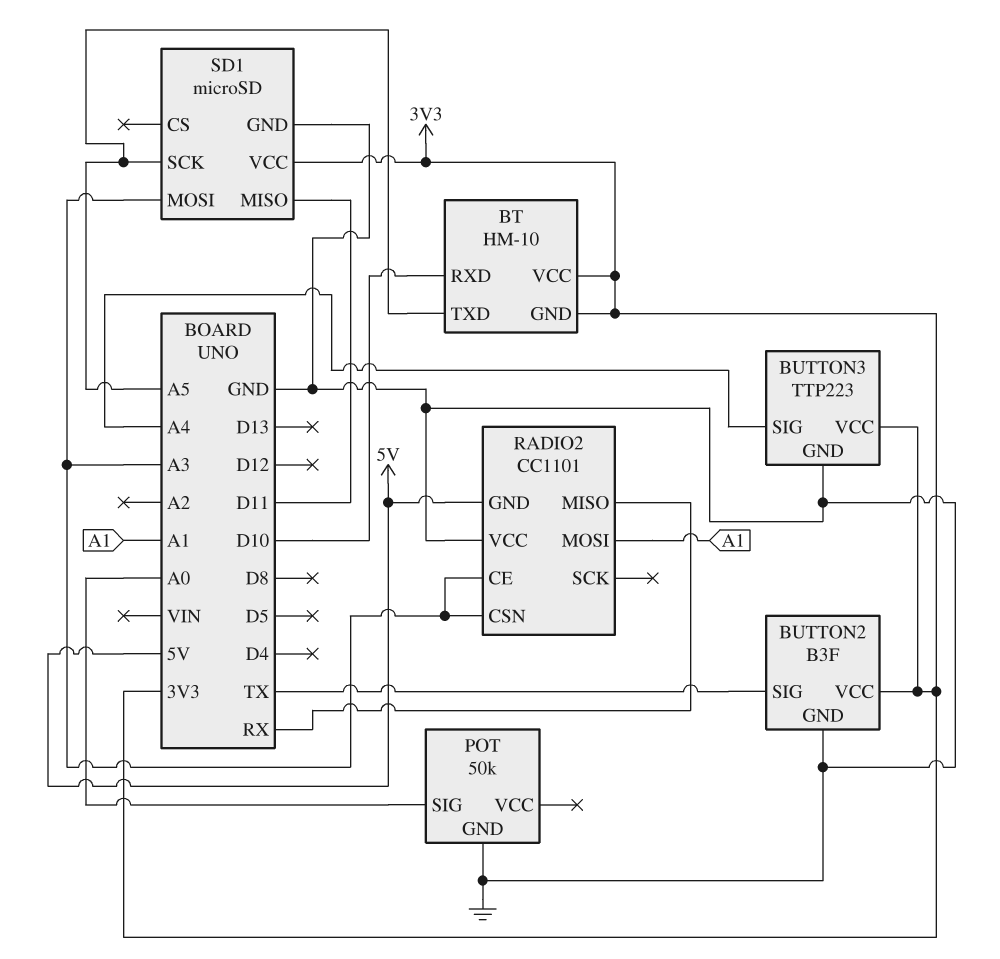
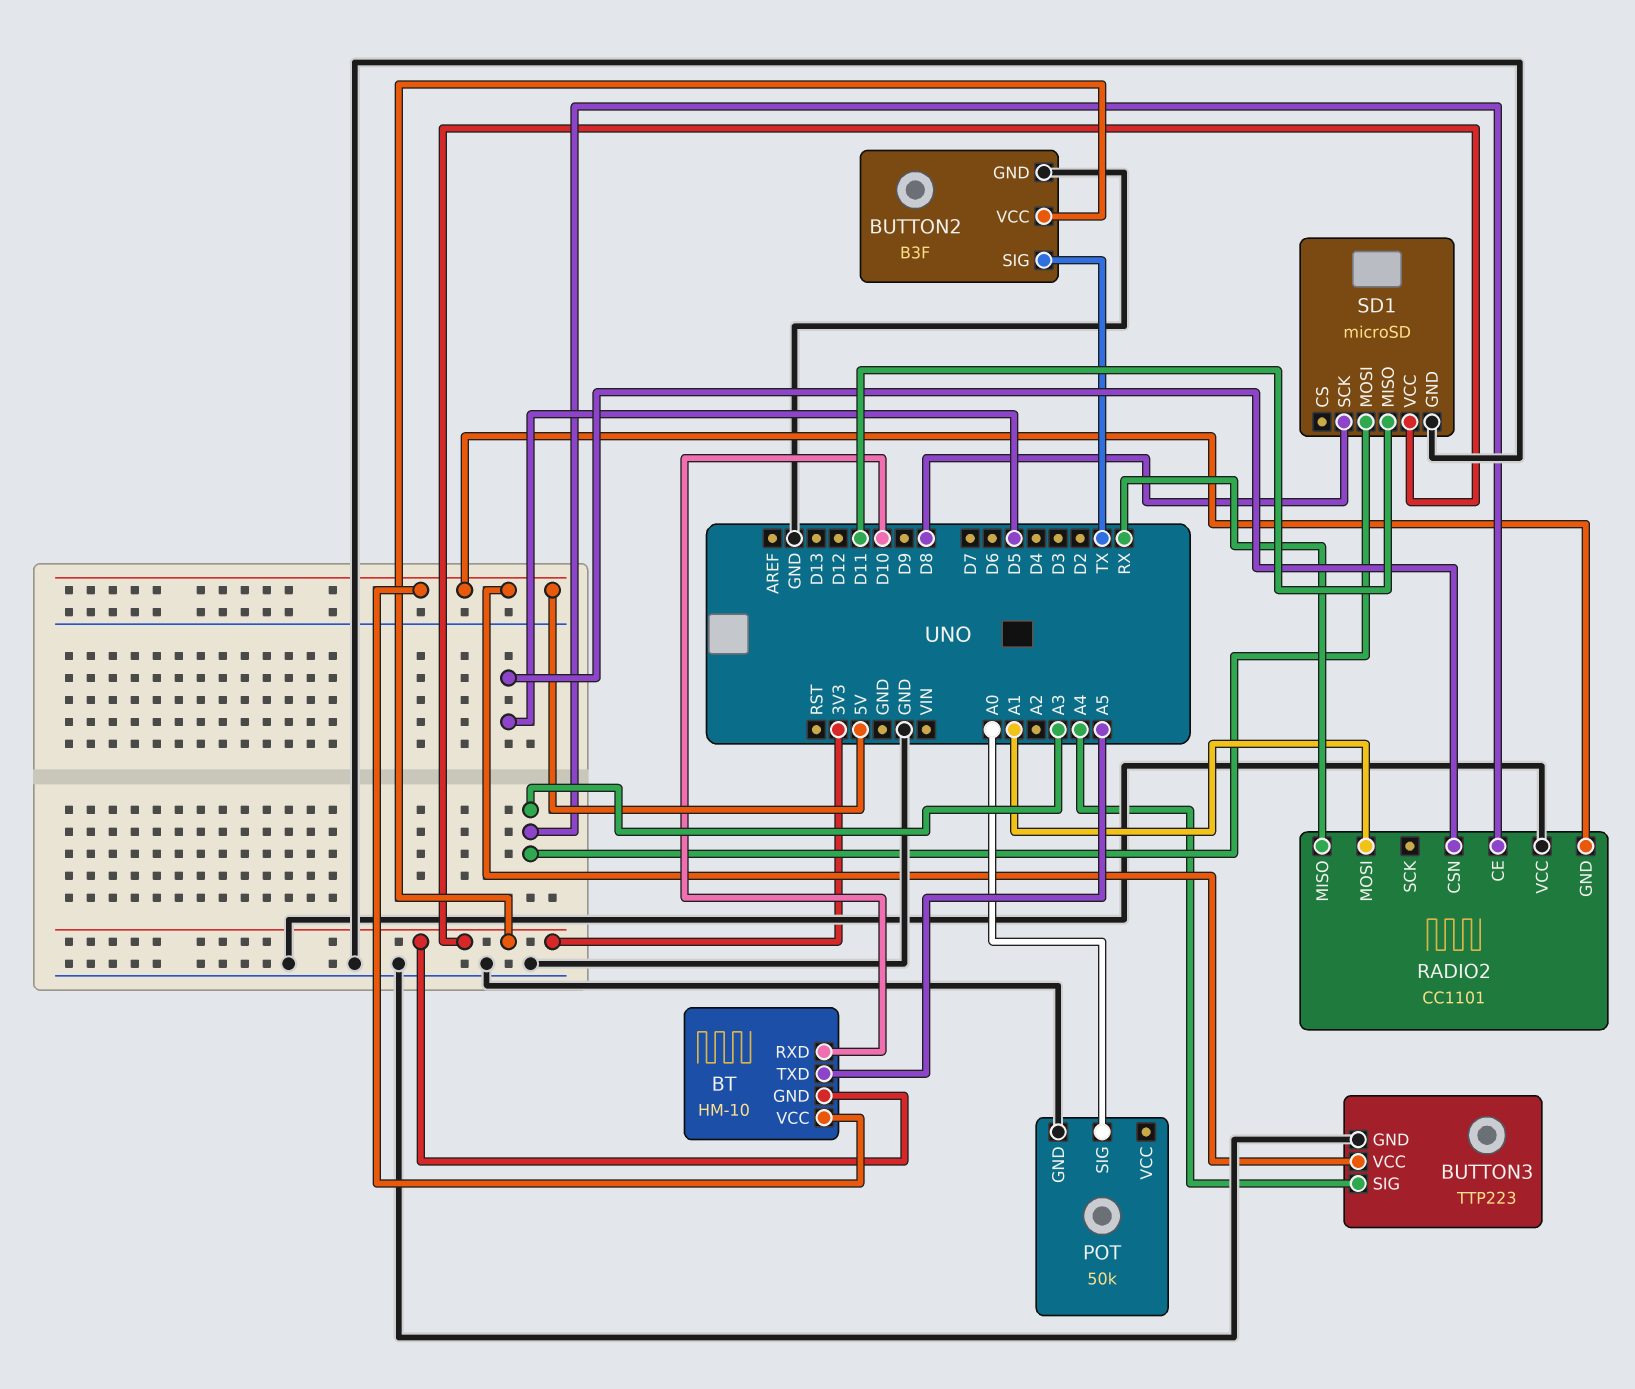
BT pin VCC: 3V3 -> 5V
BUTTON3 pin VCC: 3V3 -> 5V
RADIO2 pin CSN: A3 -> D5
SD1 pin SCK: A5 -> D8

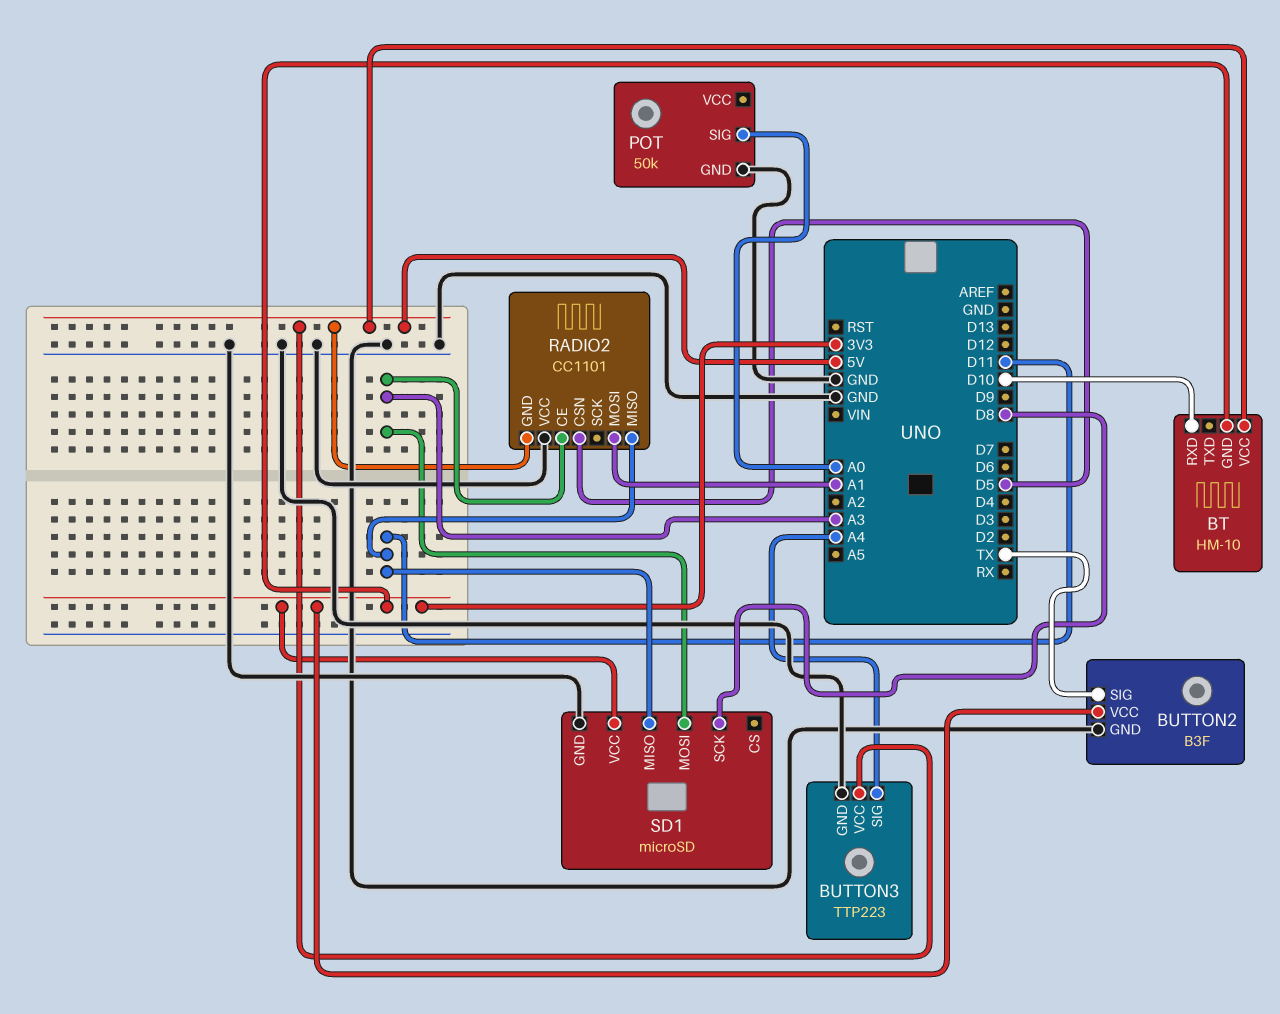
BT pin TXD: A5 -> none
RADIO2 pin MISO: RX -> D11

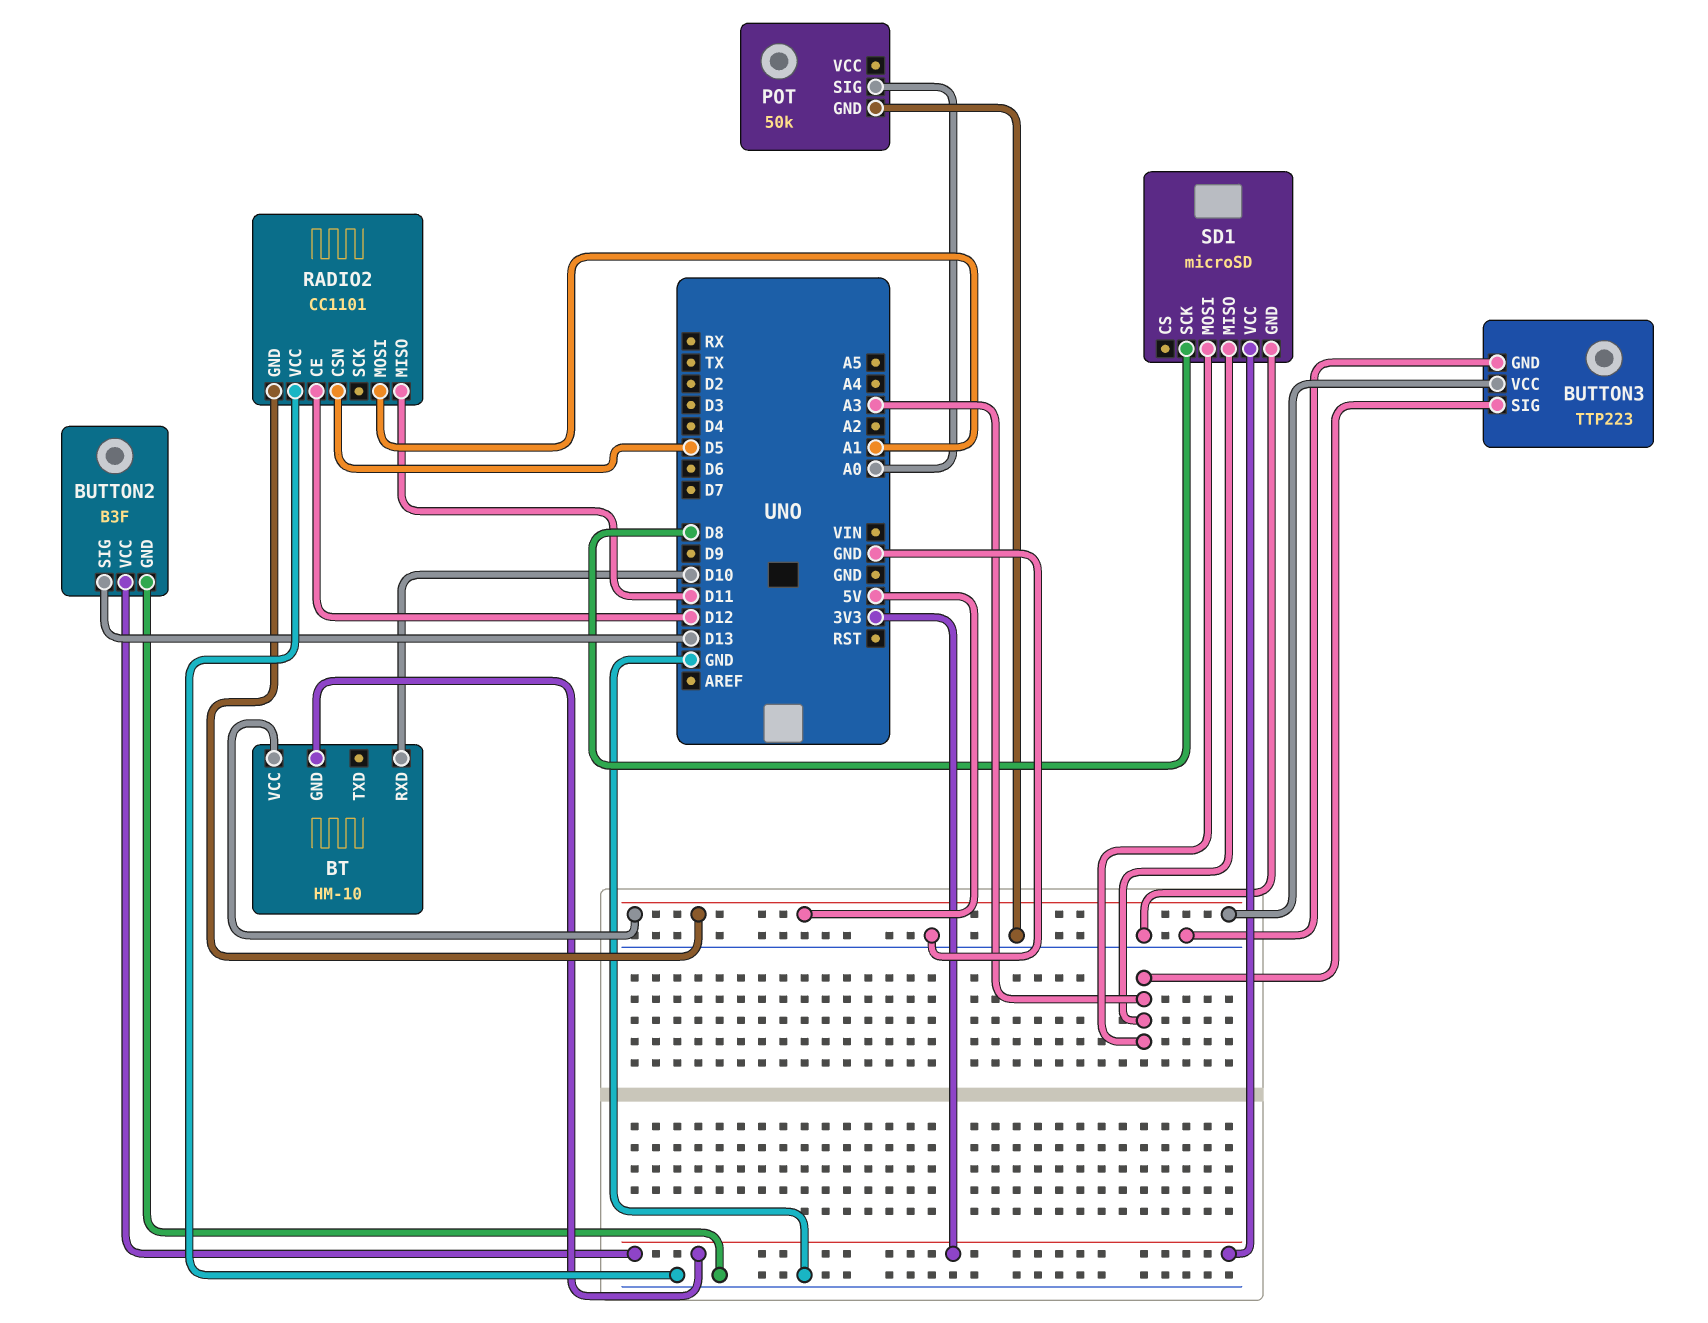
BUTTON2 pin SIG: TX -> D13
BUTTON3 pin SIG: A4 -> A3
RADIO2 pin CE: A3 -> D12
SD1 pin MISO: D11 -> A3

